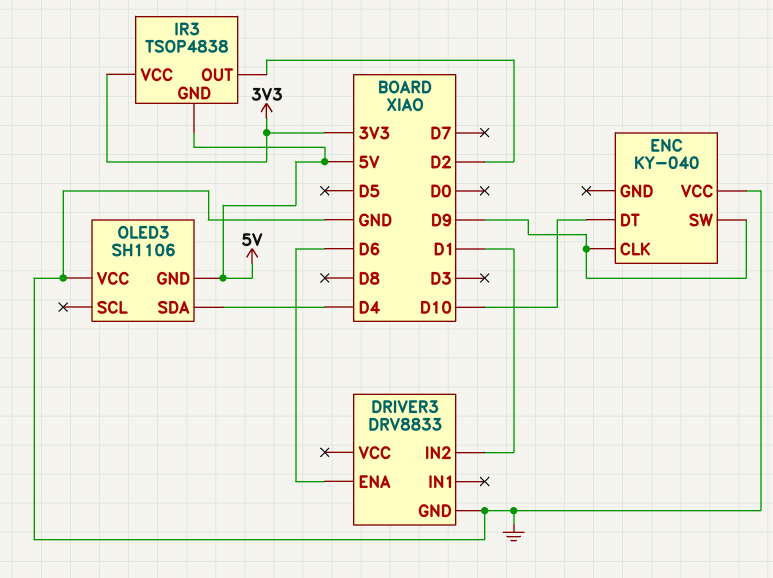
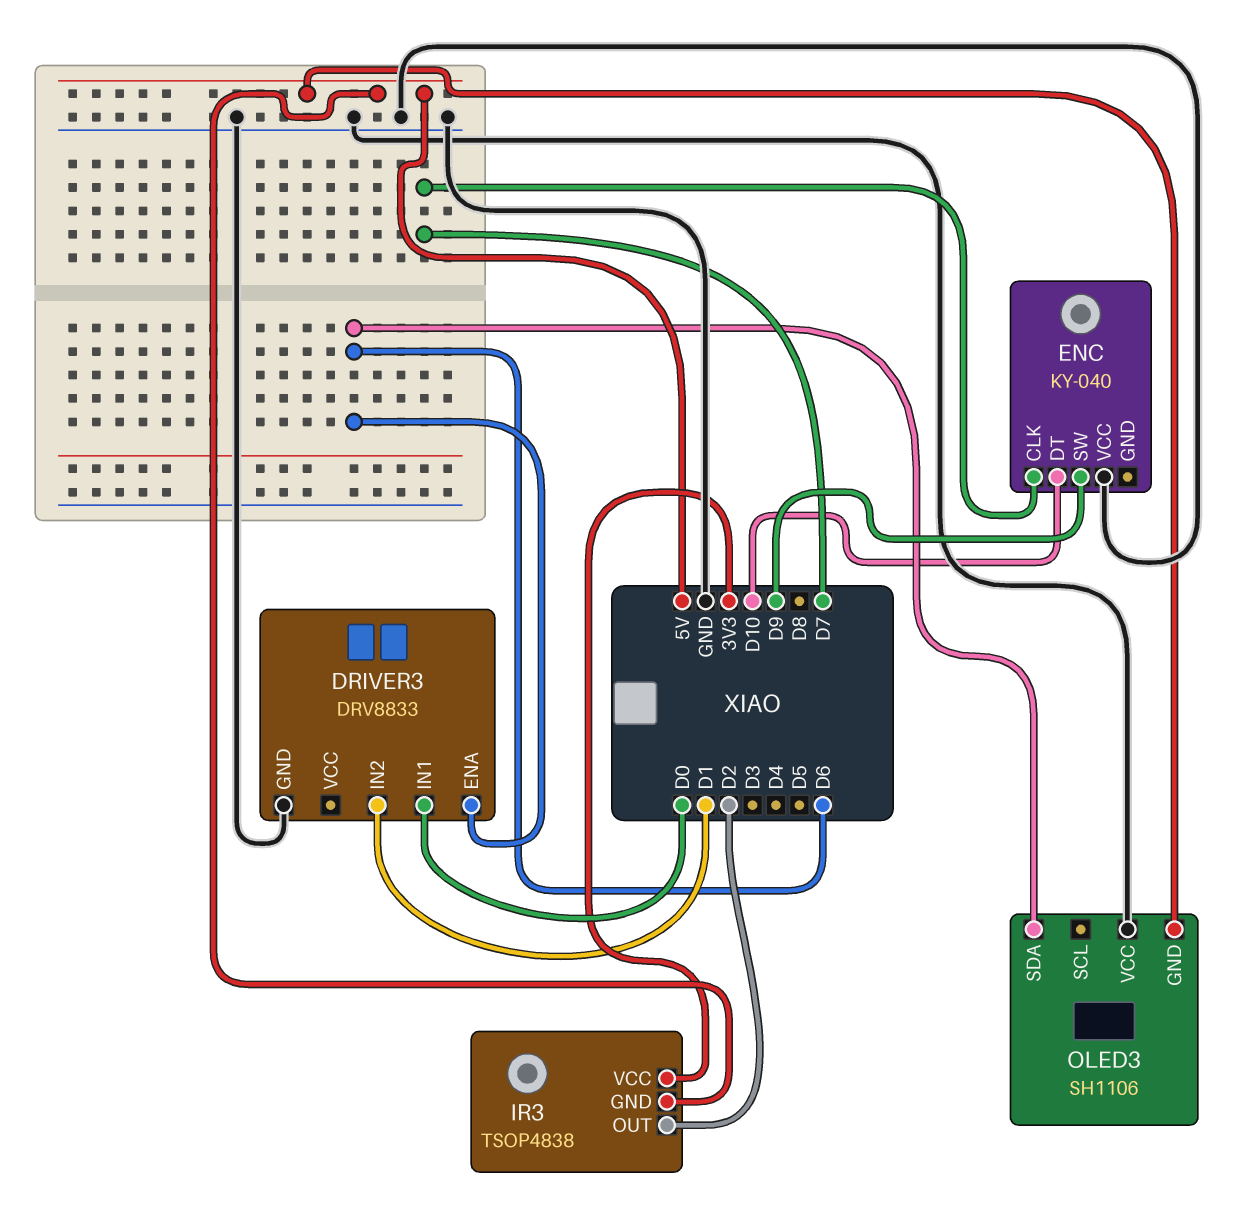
DRIVER3 pin IN1: none -> D0
ENC pin CLK: D9 -> D7
OLED3 pin SDA: D4 -> D6

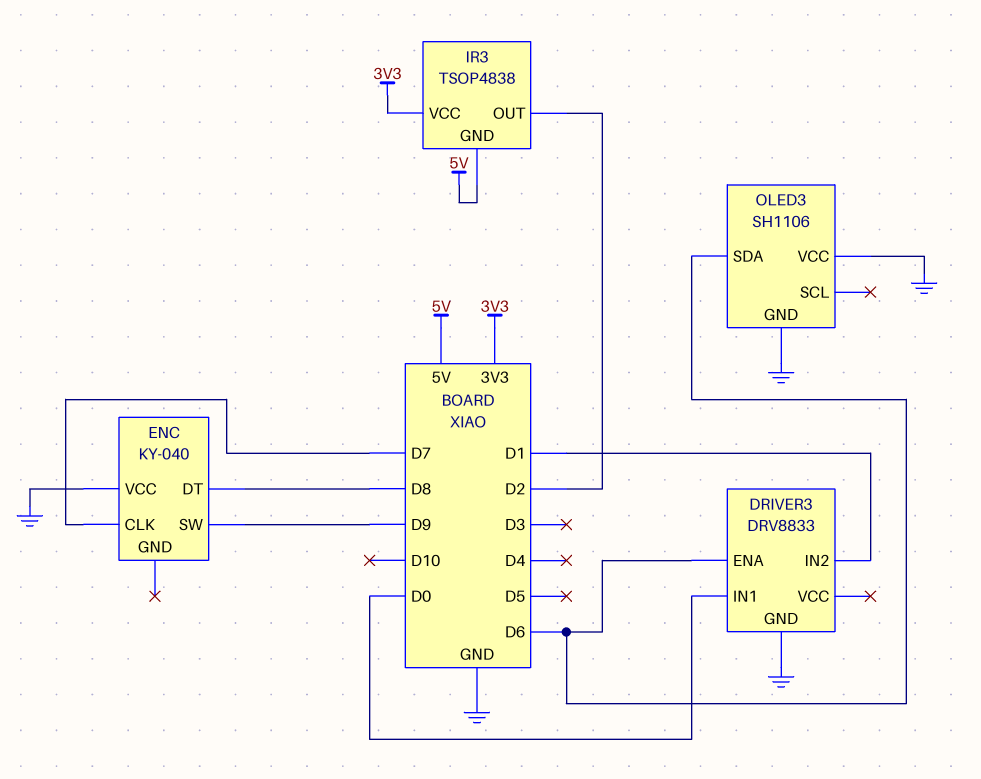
ENC pin DT: D10 -> D8
OLED3 pin GND: 5V -> GND

